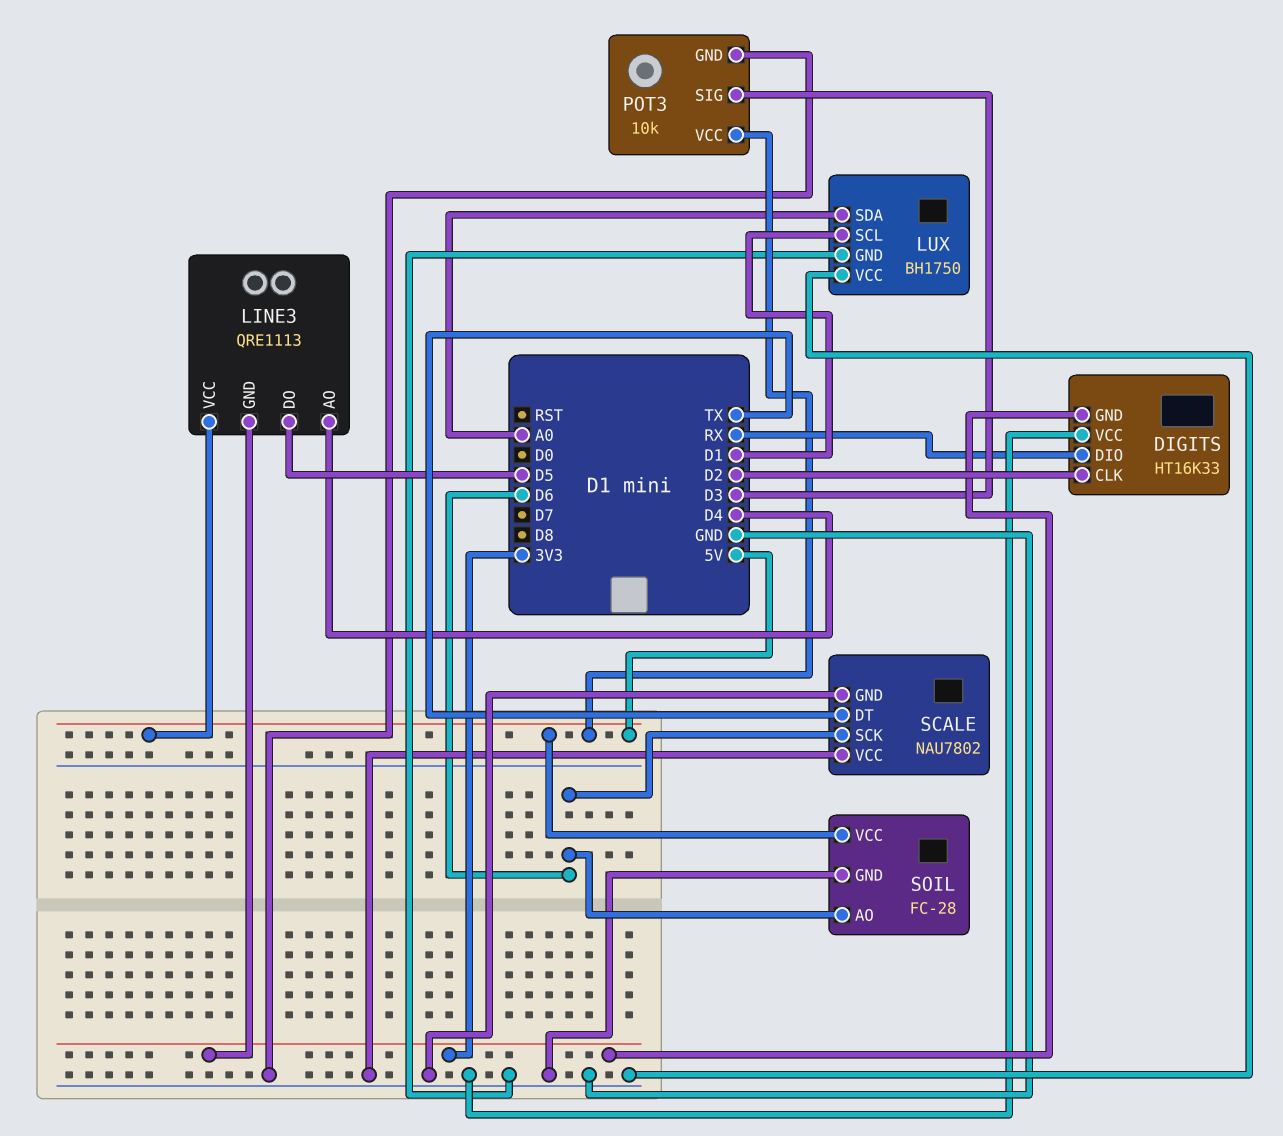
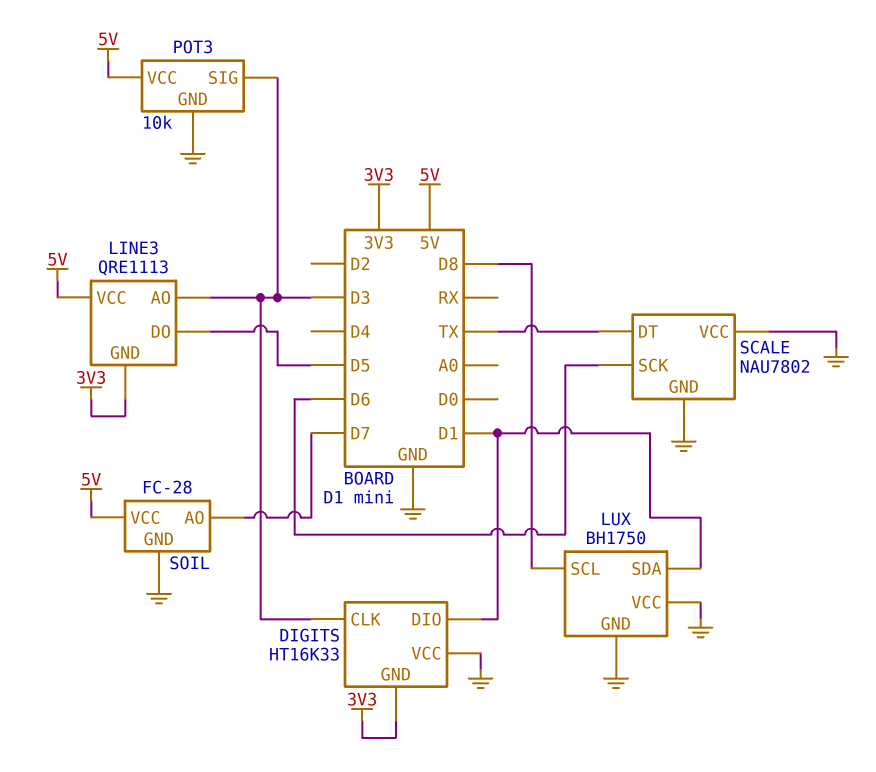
DIGITS pin CLK: D2 -> D3
DIGITS pin DIO: RX -> D1
LINE3 pin AO: D4 -> D3
LUX pin SCL: D1 -> D8
LUX pin SDA: A0 -> D1
SOIL pin AO: D6 -> D7

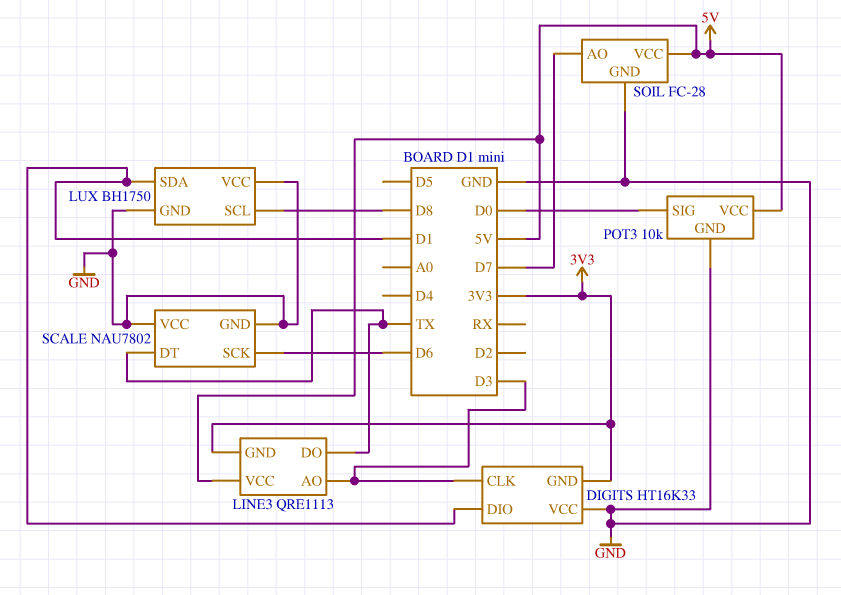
LINE3 pin DO: D5 -> TX
POT3 pin SIG: D3 -> D0

